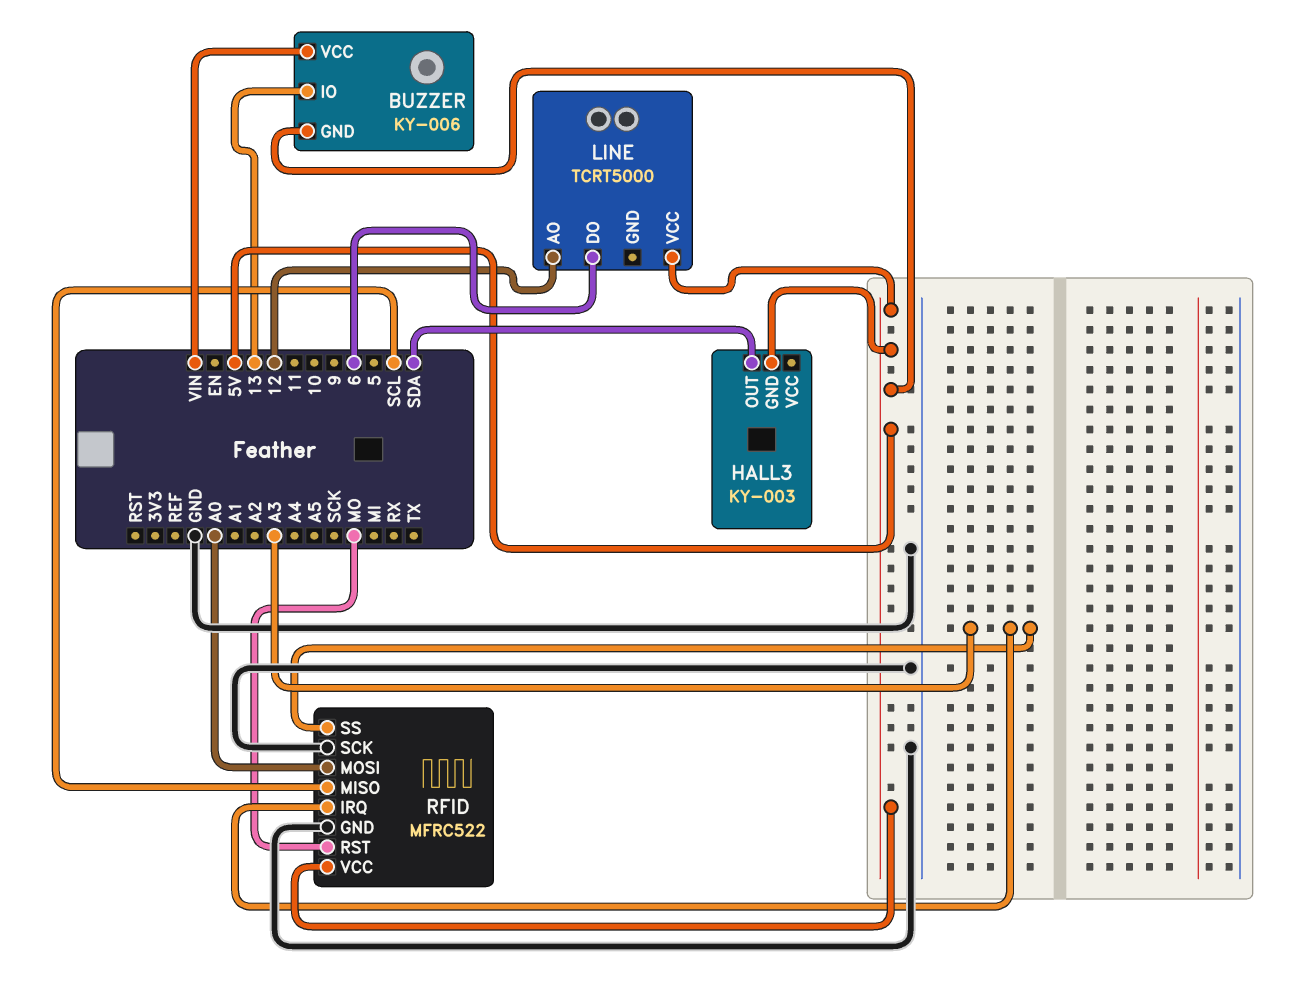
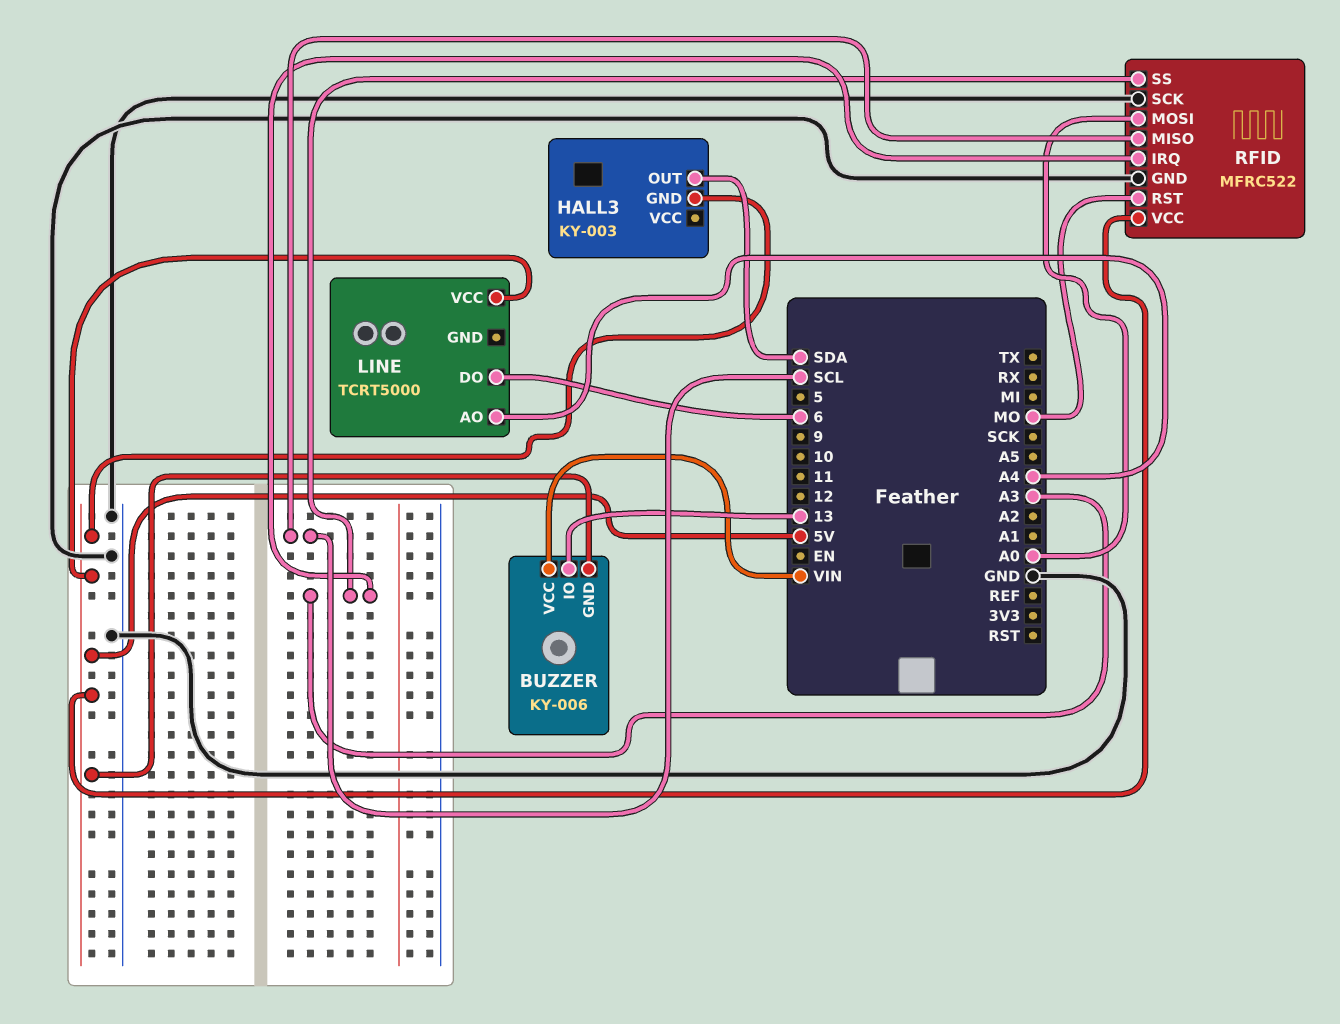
LINE pin AO: 12 -> A4

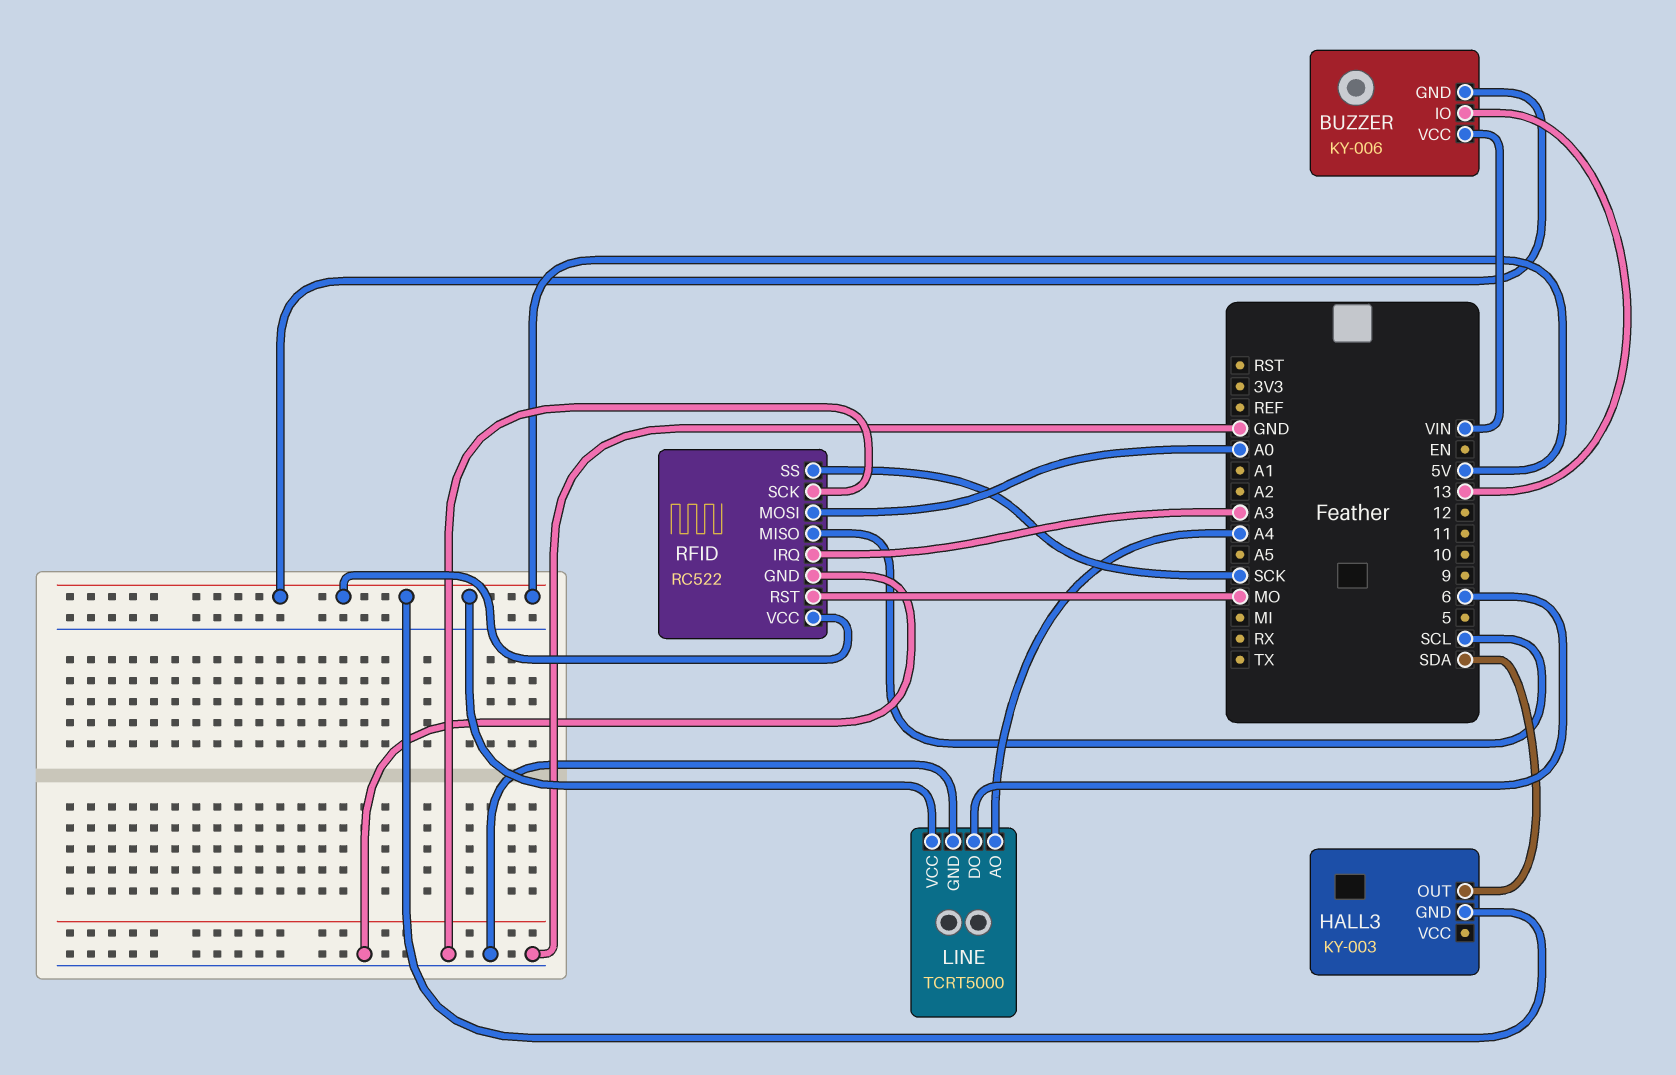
LINE pin GND: none -> GND
RFID: MFRC522 -> RC522
RFID pin SS: A3 -> SCK

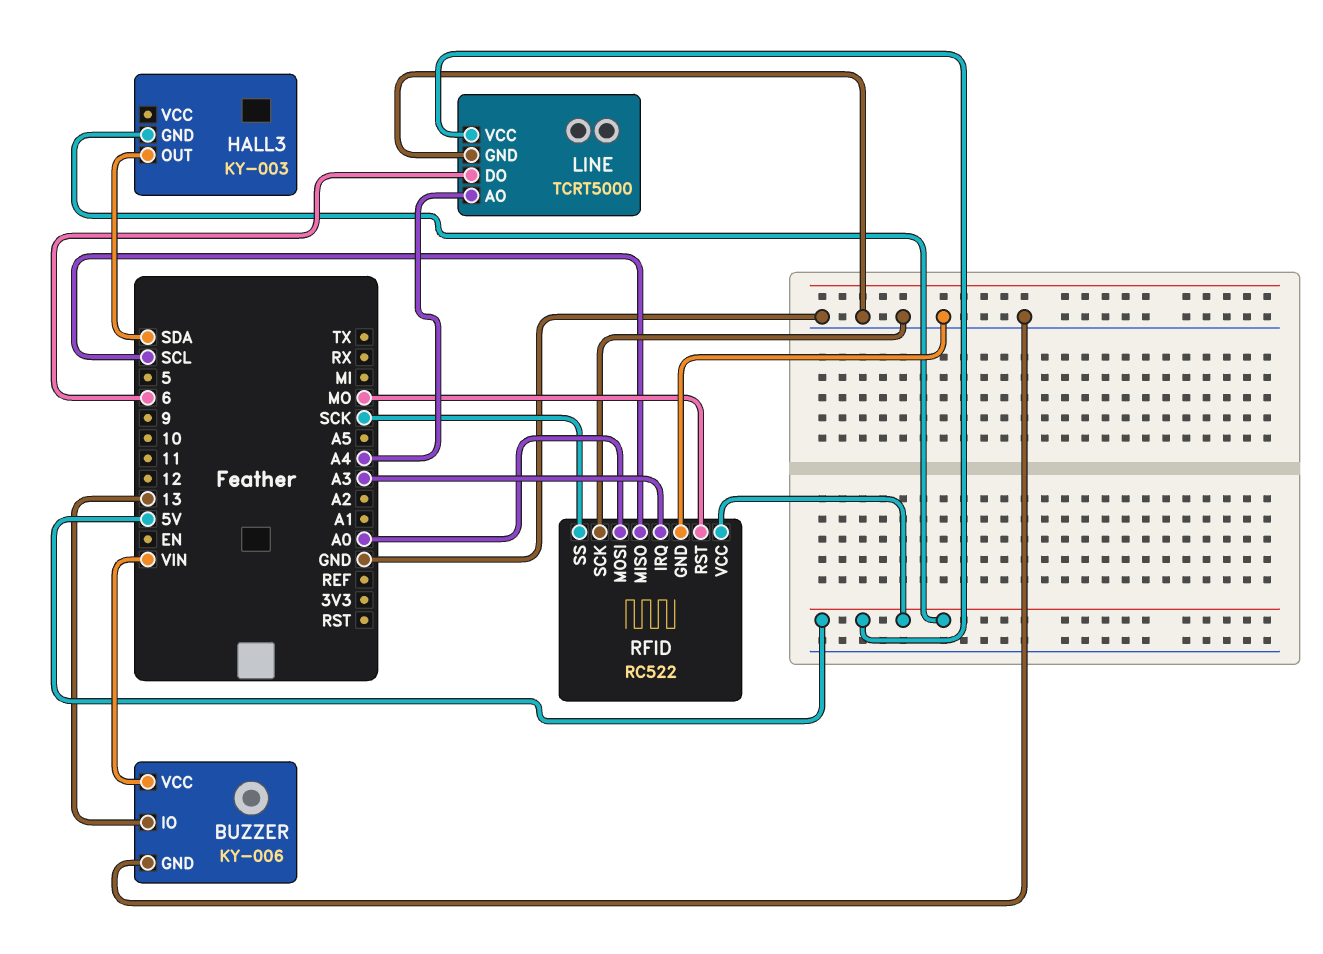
BUZZER pin GND: 5V -> GND

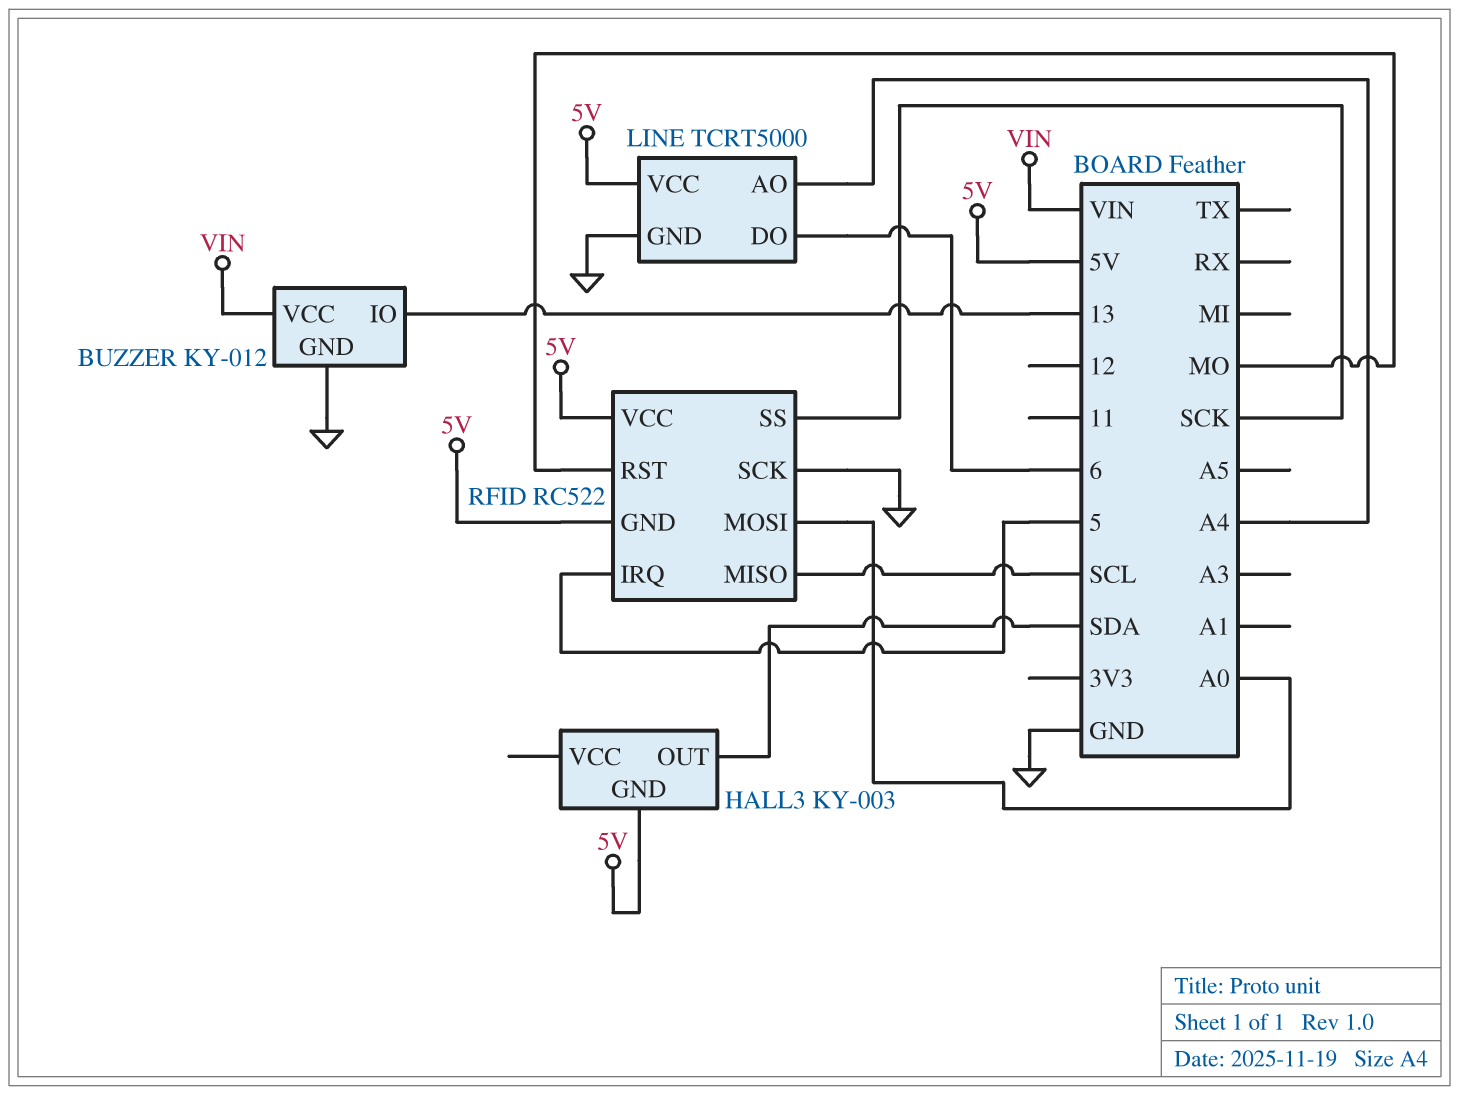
BUZZER: KY-006 -> KY-012
RFID pin GND: GND -> 5V
RFID pin IRQ: A3 -> 5

